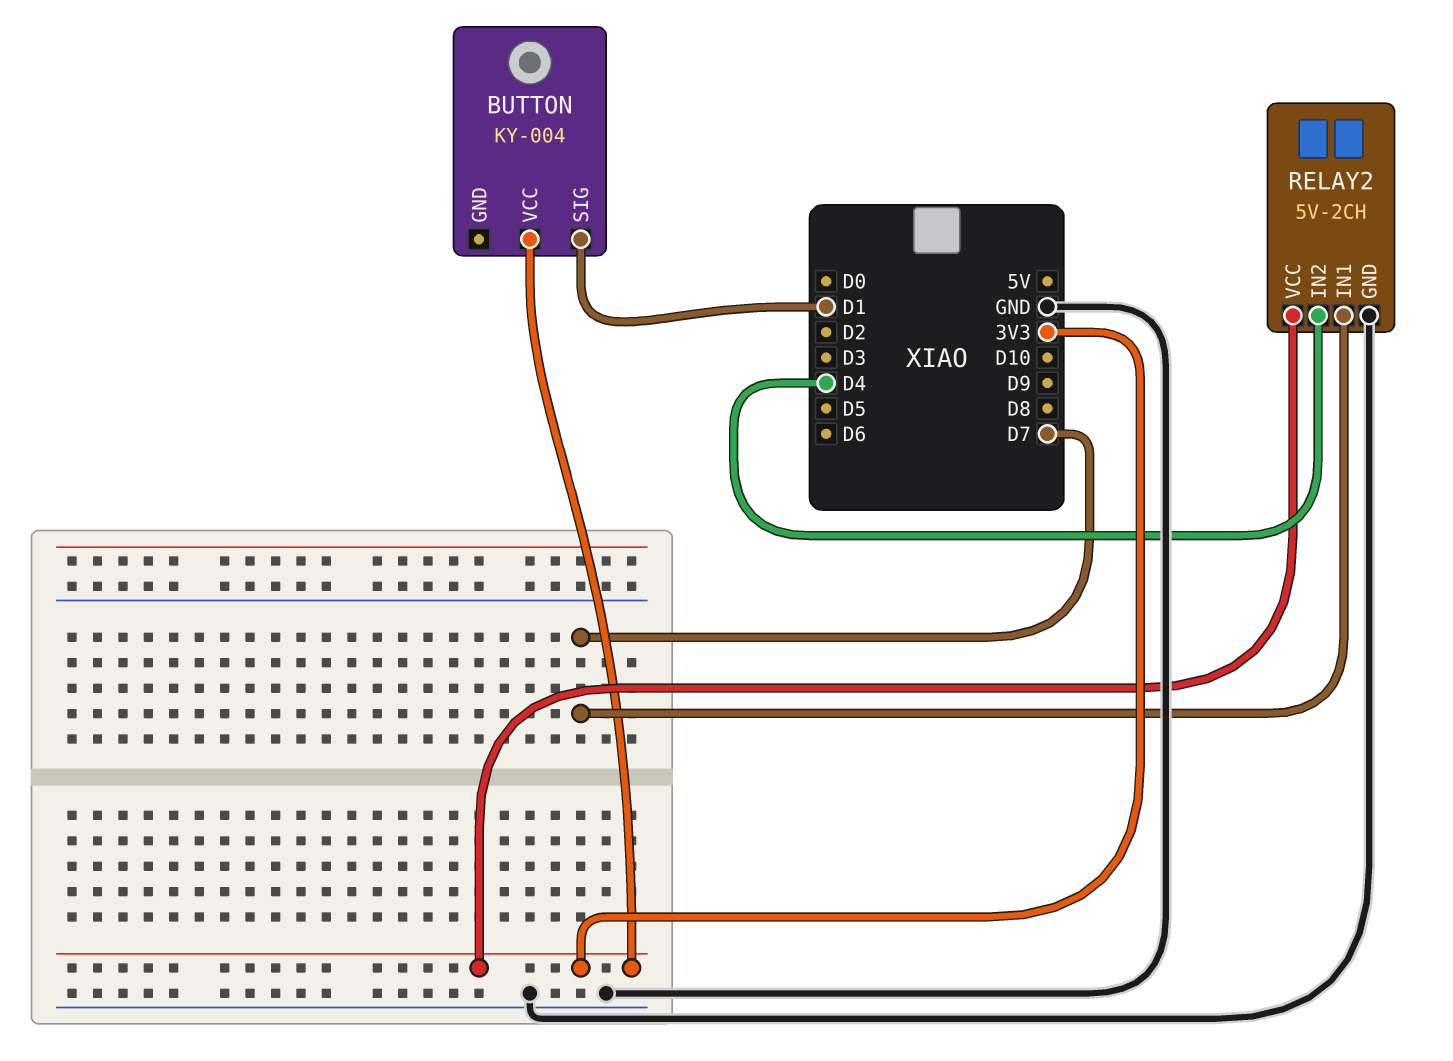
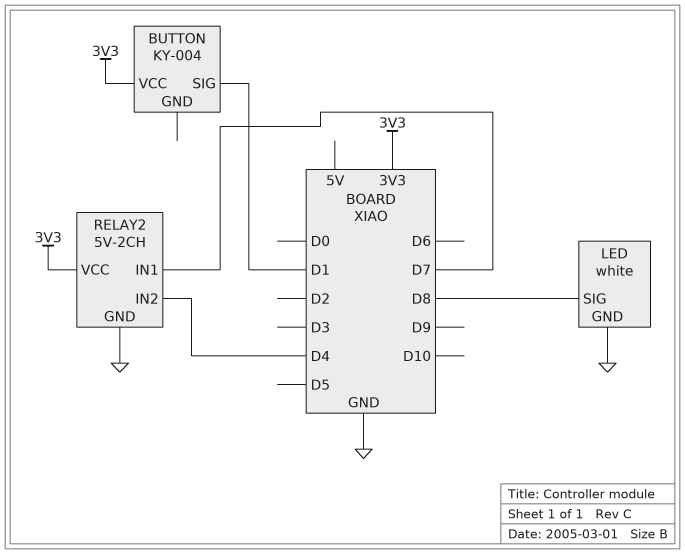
LED: none -> white
LED pin GND: none -> GND
LED pin SIG: none -> D8

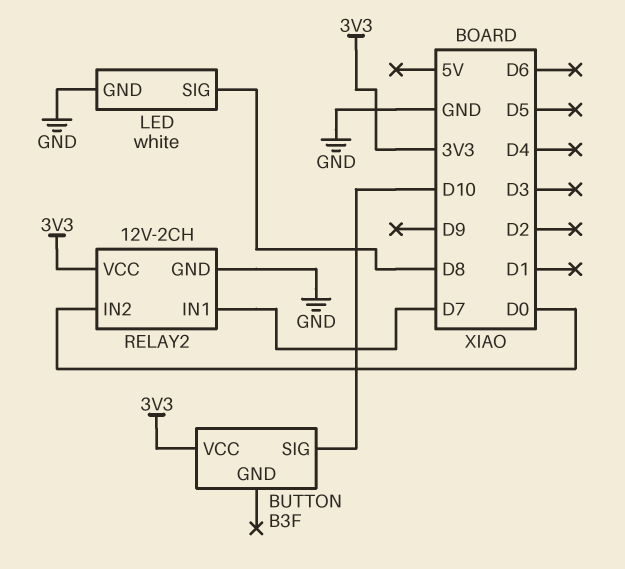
BUTTON: KY-004 -> B3F
BUTTON pin SIG: D1 -> D10
RELAY2: 5V-2CH -> 12V-2CH
RELAY2 pin IN2: D4 -> D0

